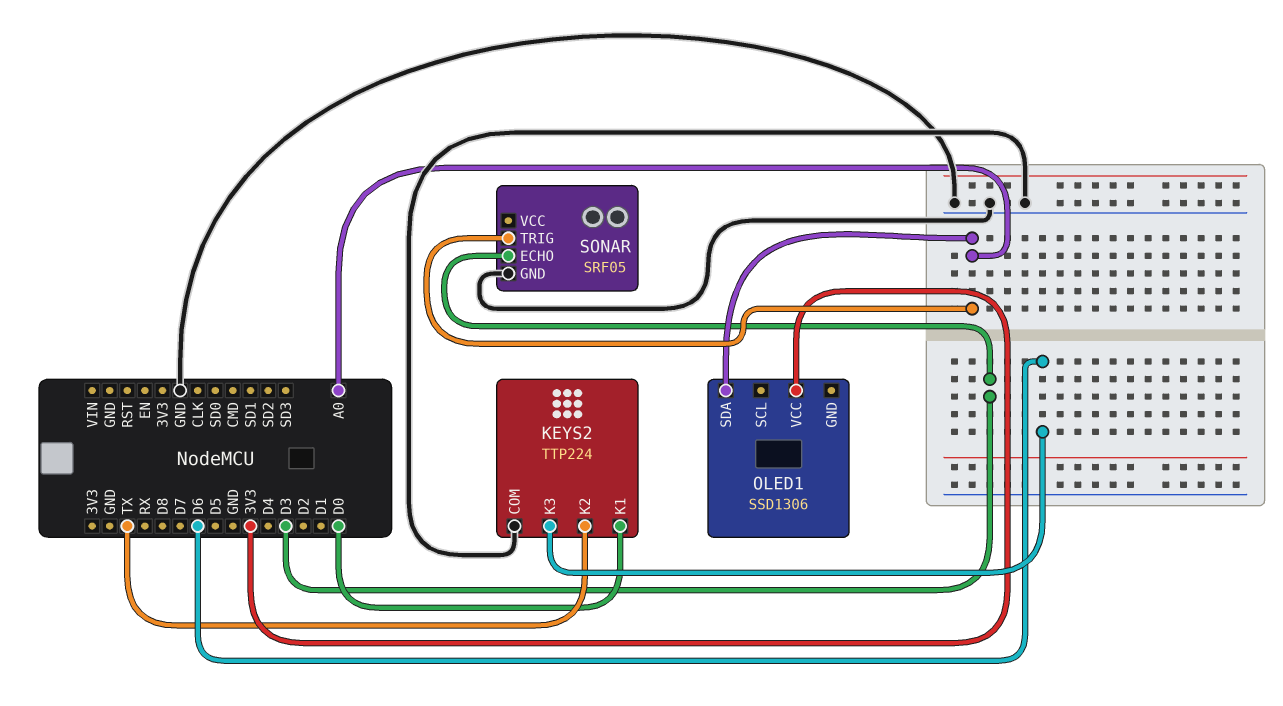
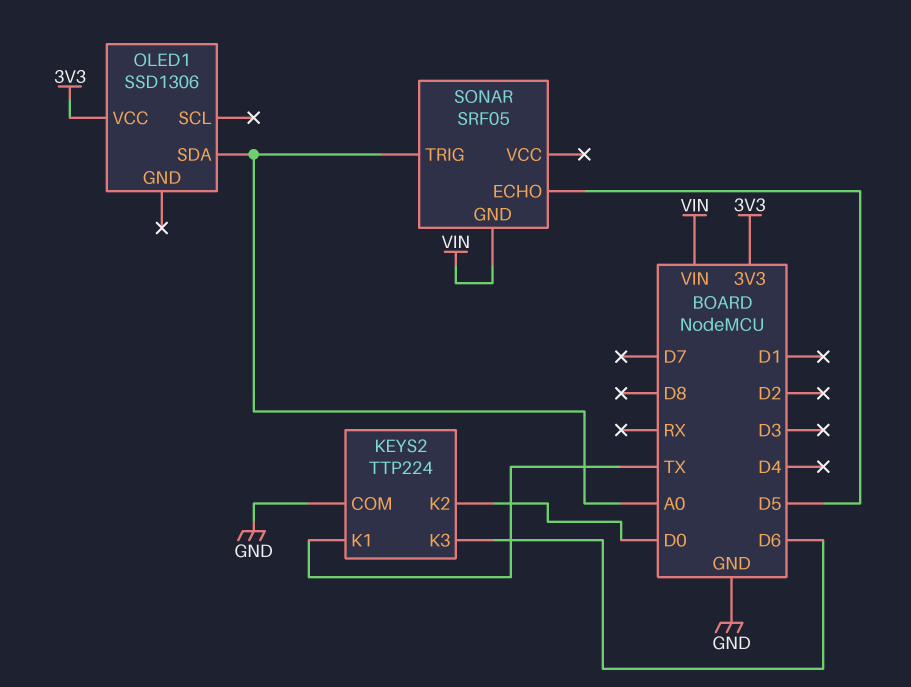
KEYS2 pin K1: D0 -> TX
KEYS2 pin K2: TX -> D0
SONAR pin ECHO: D3 -> D5
SONAR pin GND: GND -> VIN

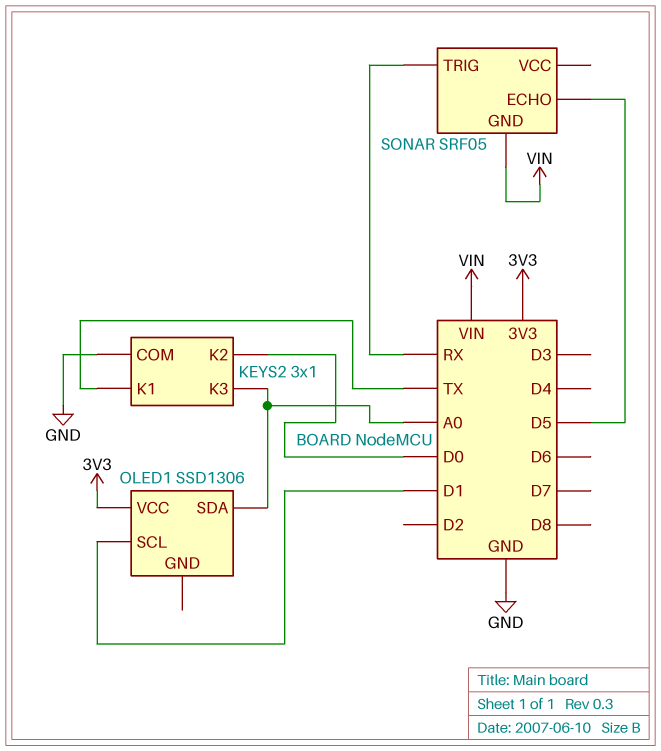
KEYS2: TTP224 -> 3x1
KEYS2 pin K3: D6 -> A0
OLED1 pin SCL: none -> D1
SONAR pin TRIG: A0 -> RX

